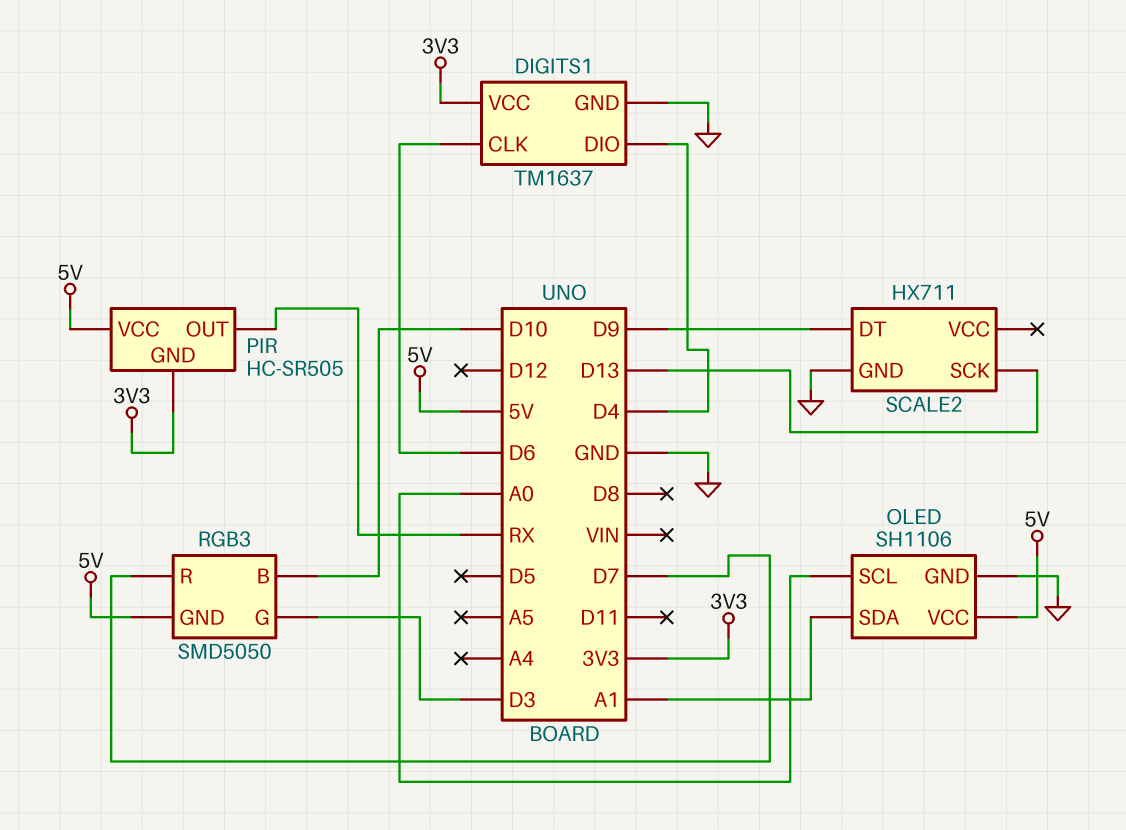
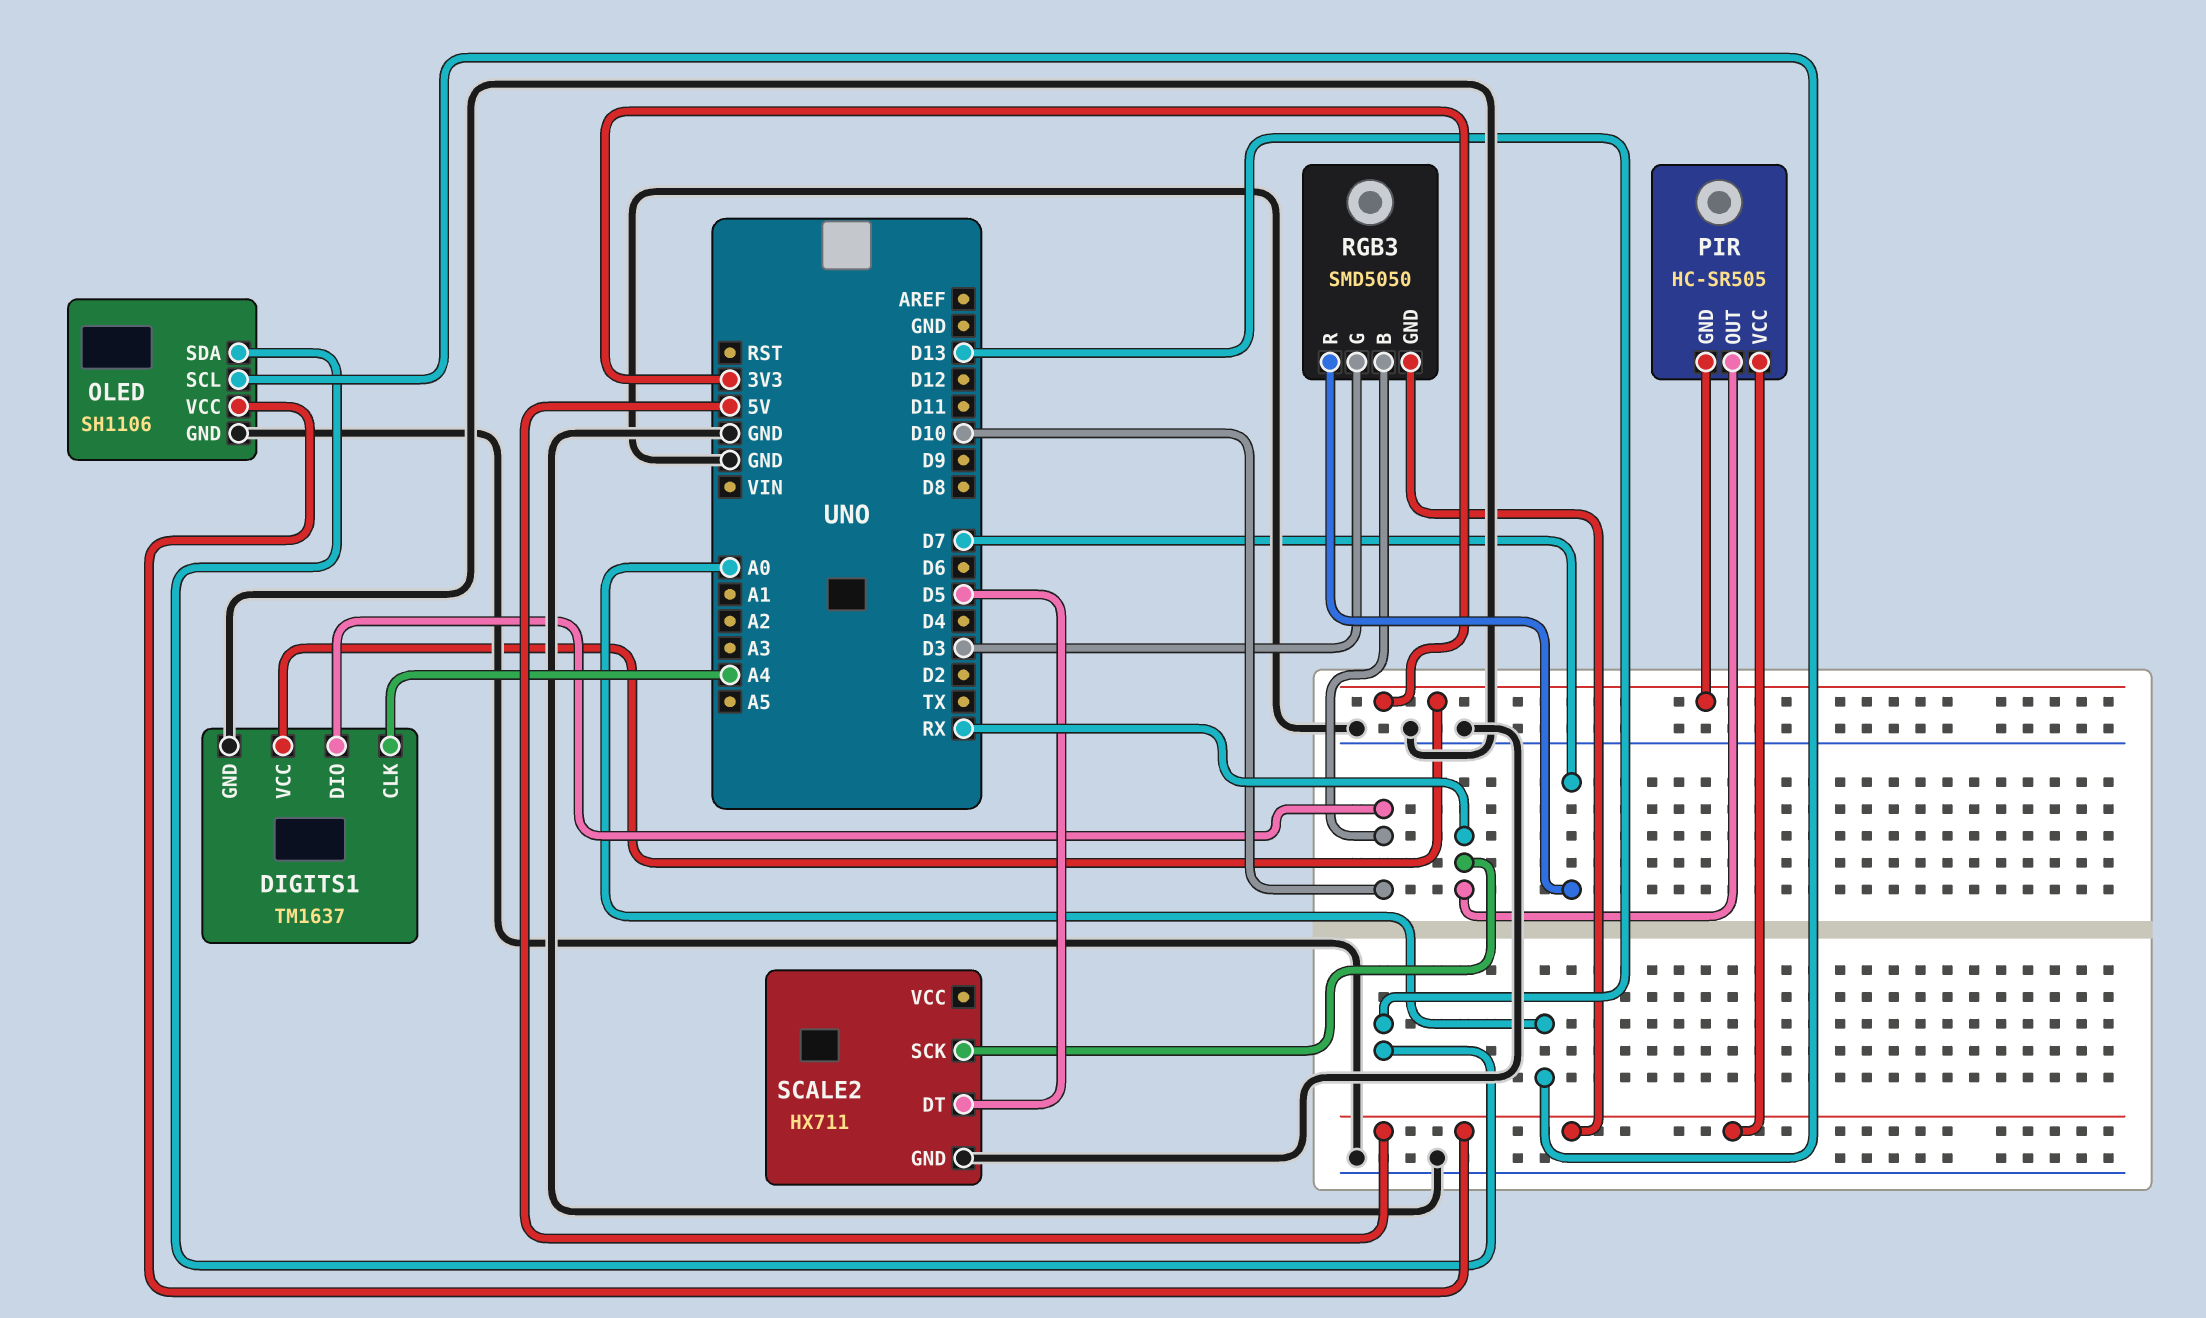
DIGITS1 pin CLK: D6 -> A4
DIGITS1 pin DIO: D4 -> D10
OLED pin SDA: A1 -> D13
SCALE2 pin DT: D9 -> D5
SCALE2 pin SCK: D13 -> RX

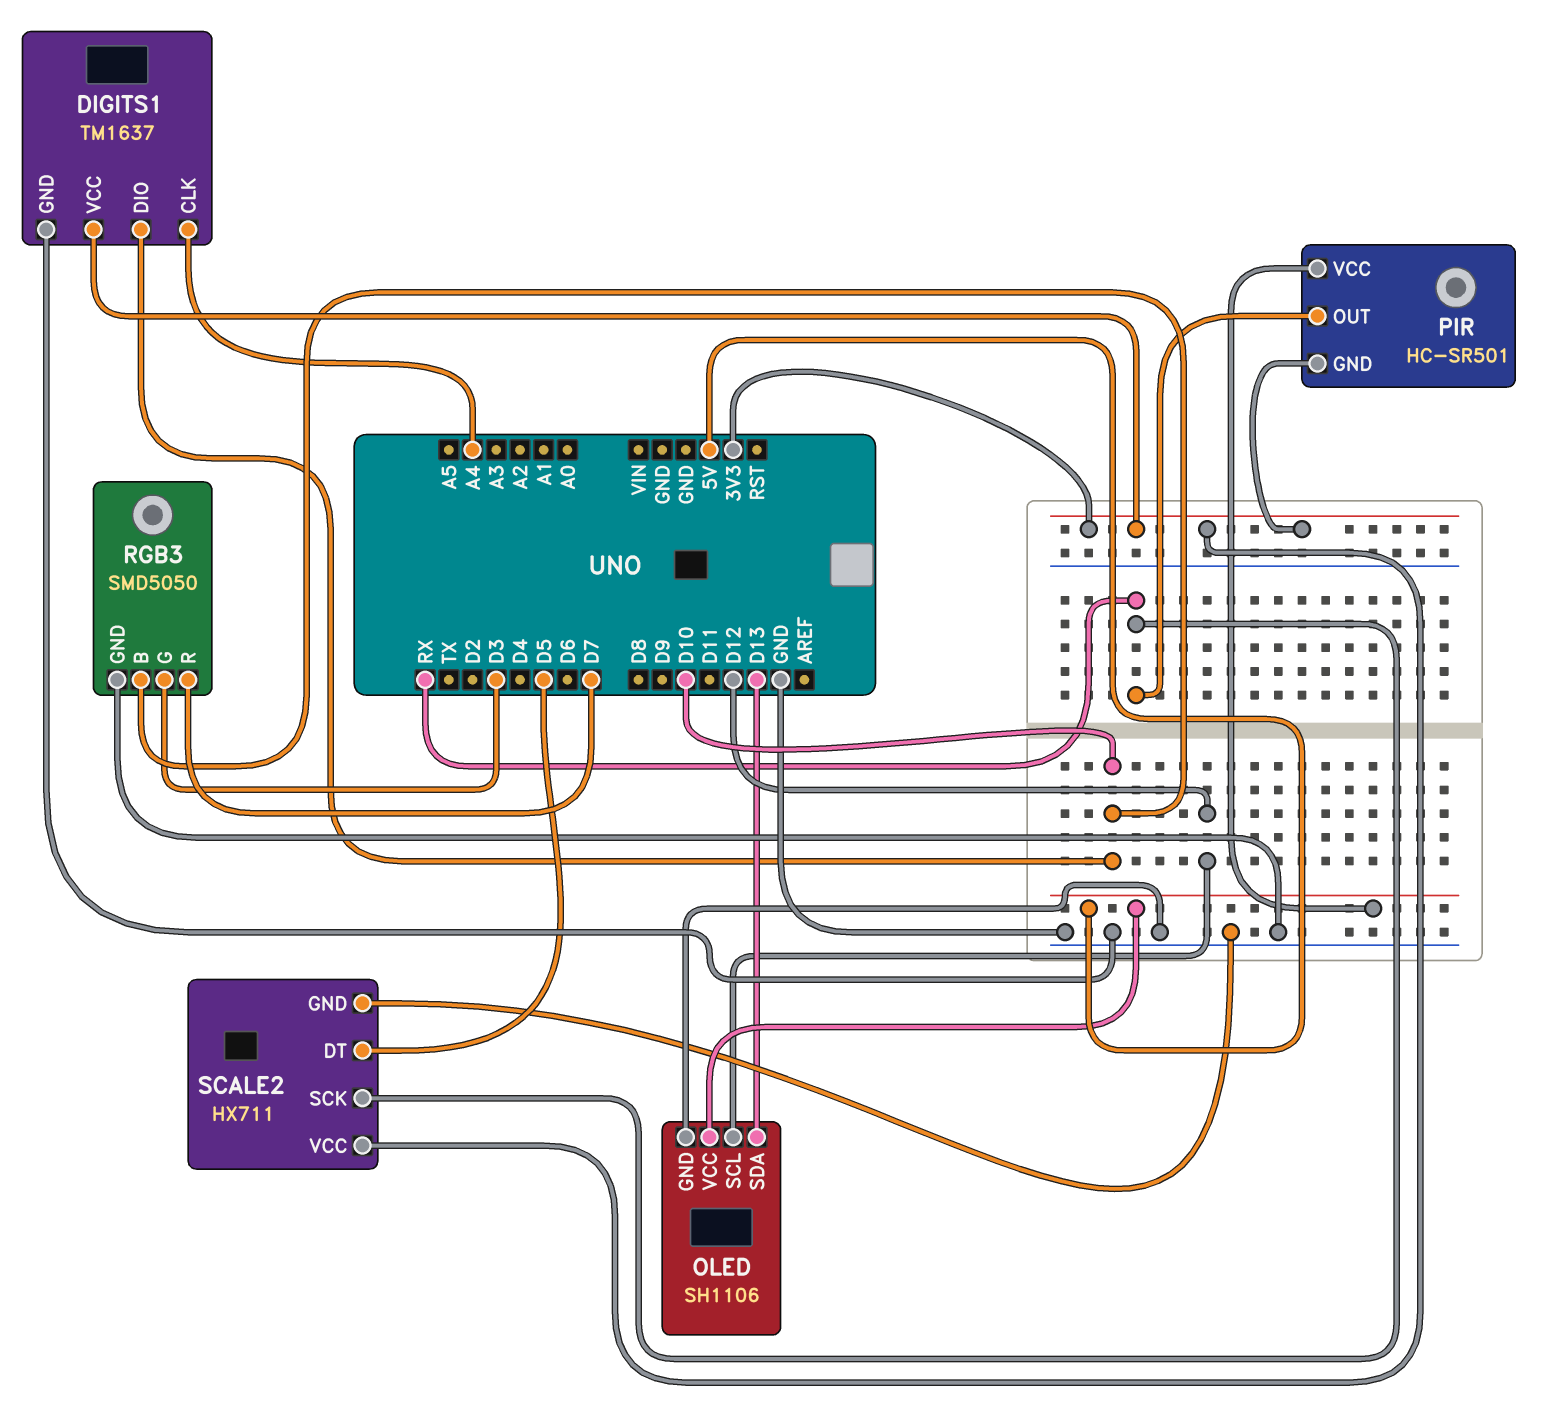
OLED pin SCL: A0 -> D12
PIR: HC-SR505 -> HC-SR501
RGB3 pin GND: 5V -> GND
SCALE2 pin VCC: none -> 3V3

